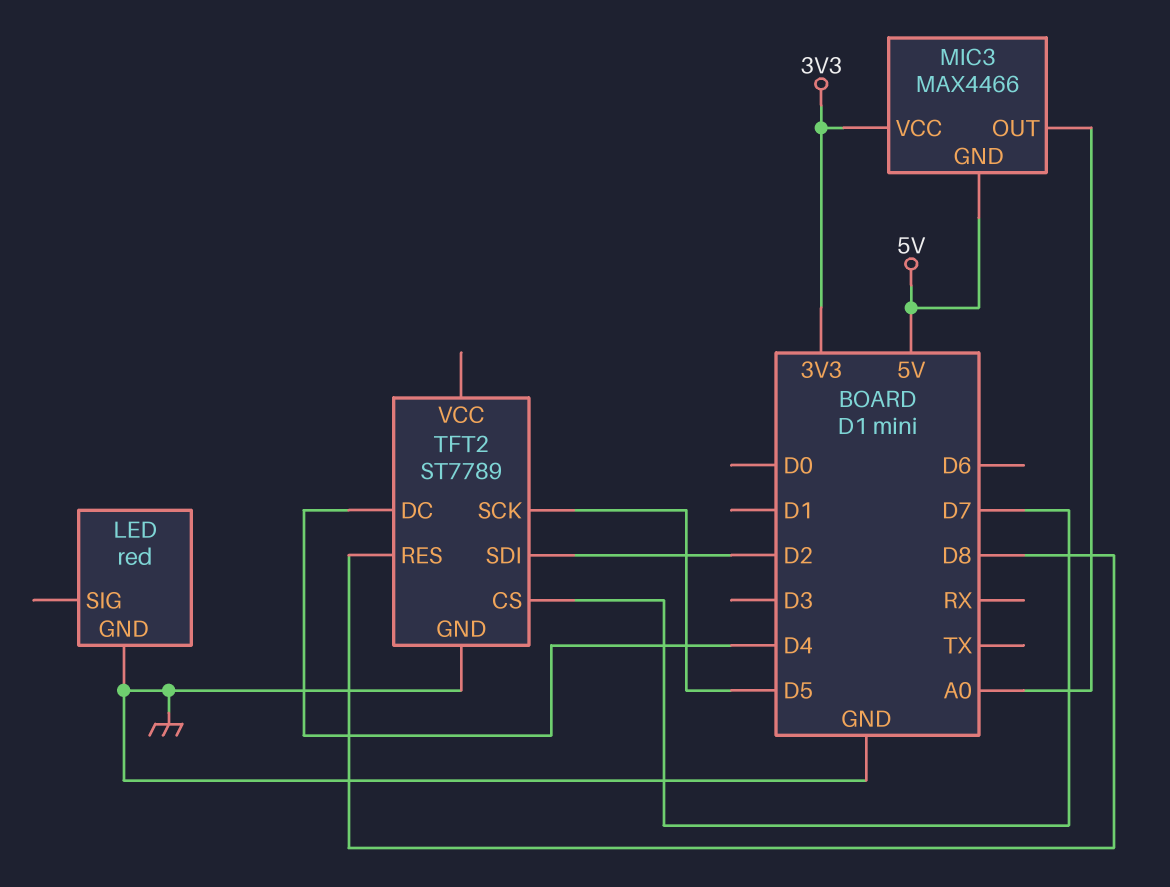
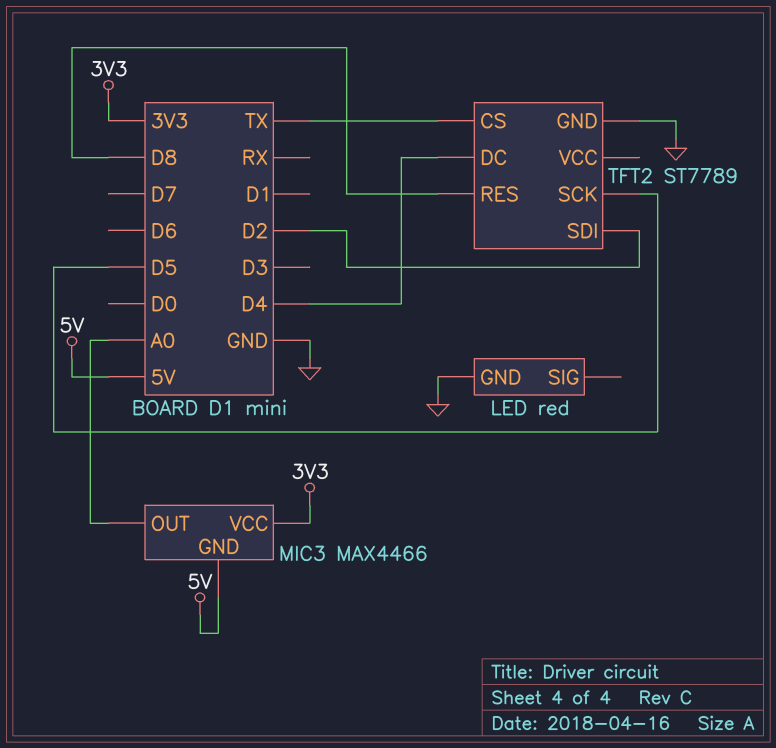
TFT2 pin CS: D7 -> TX

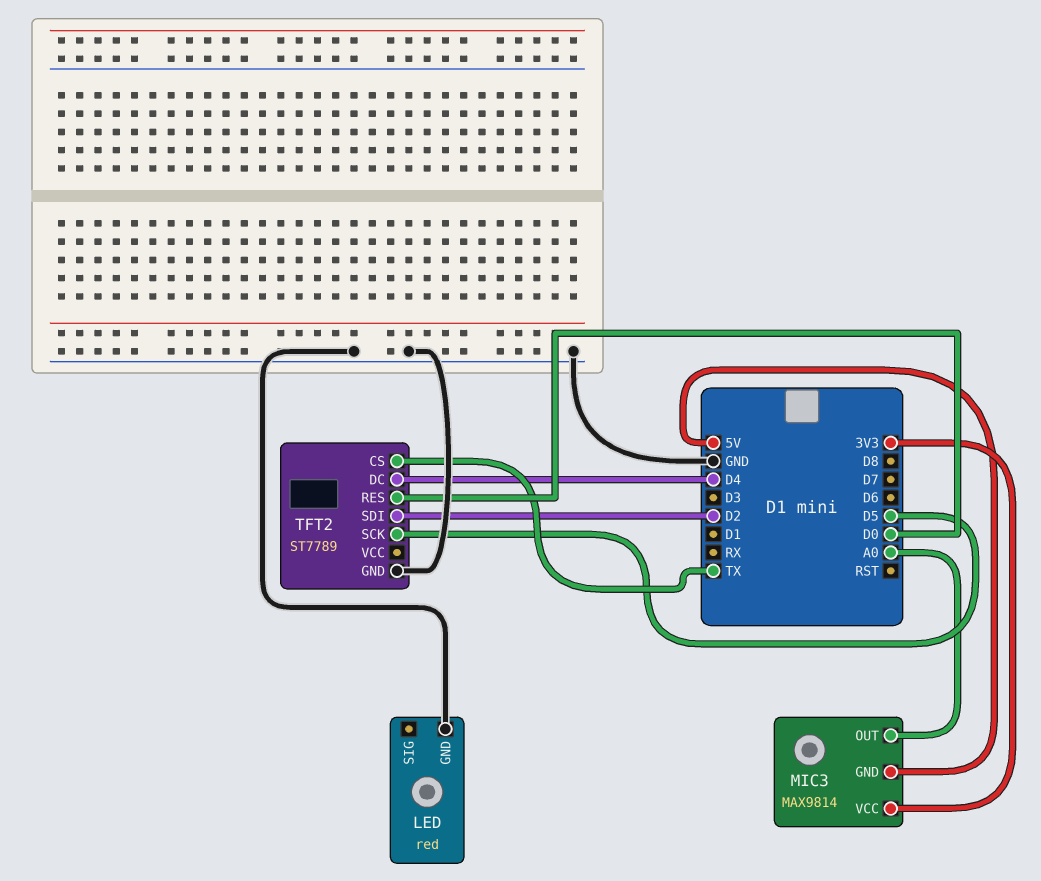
MIC3: MAX4466 -> MAX9814
TFT2 pin RES: D8 -> D0

